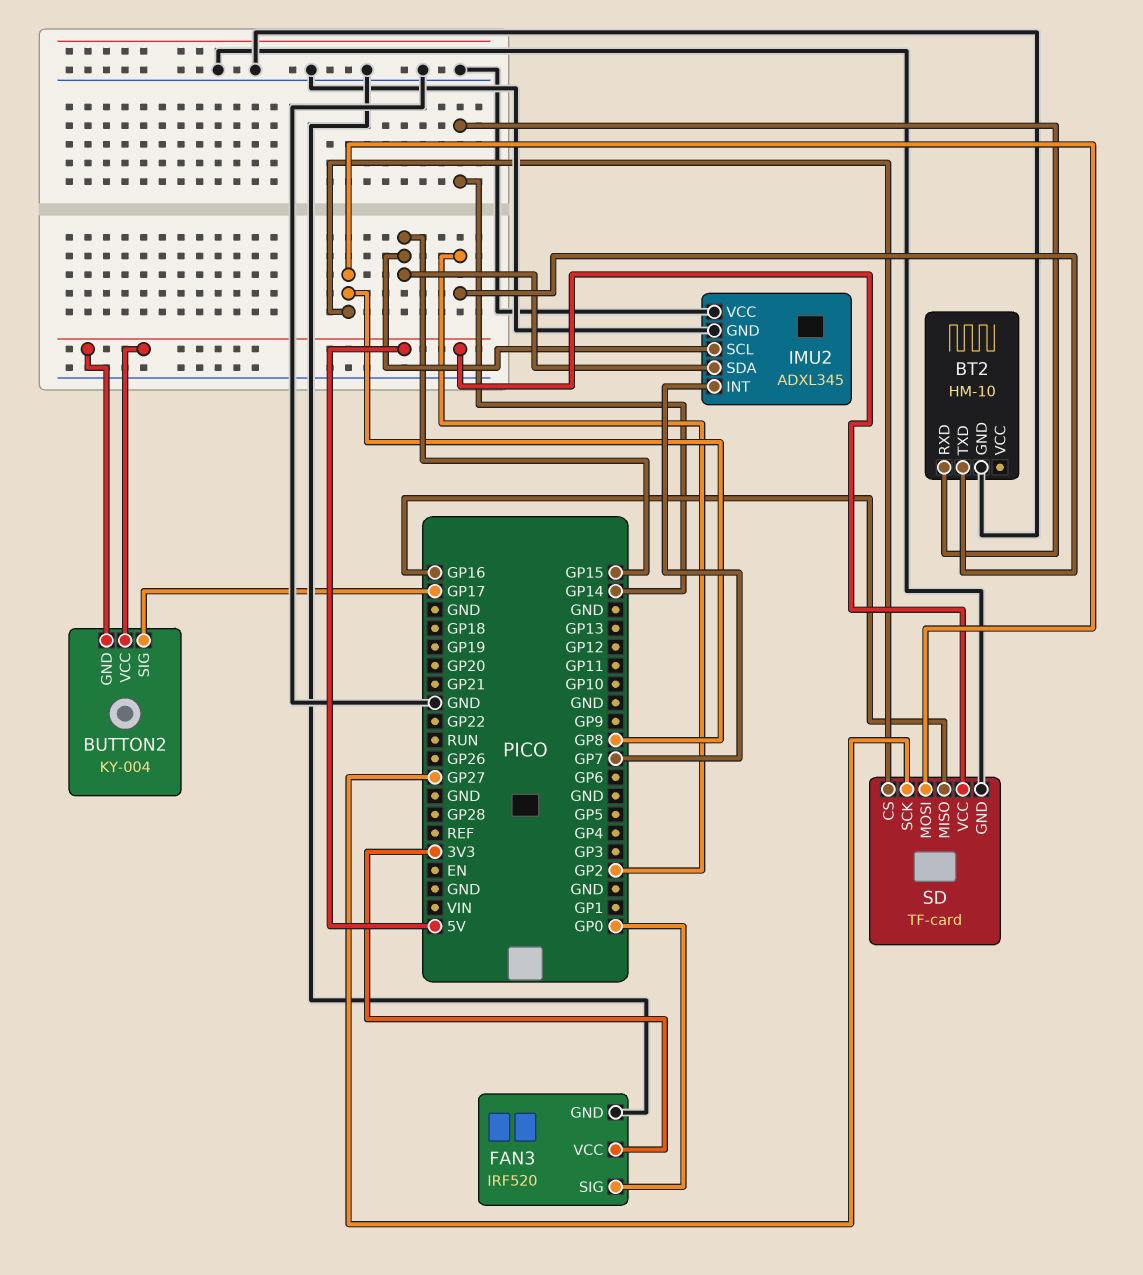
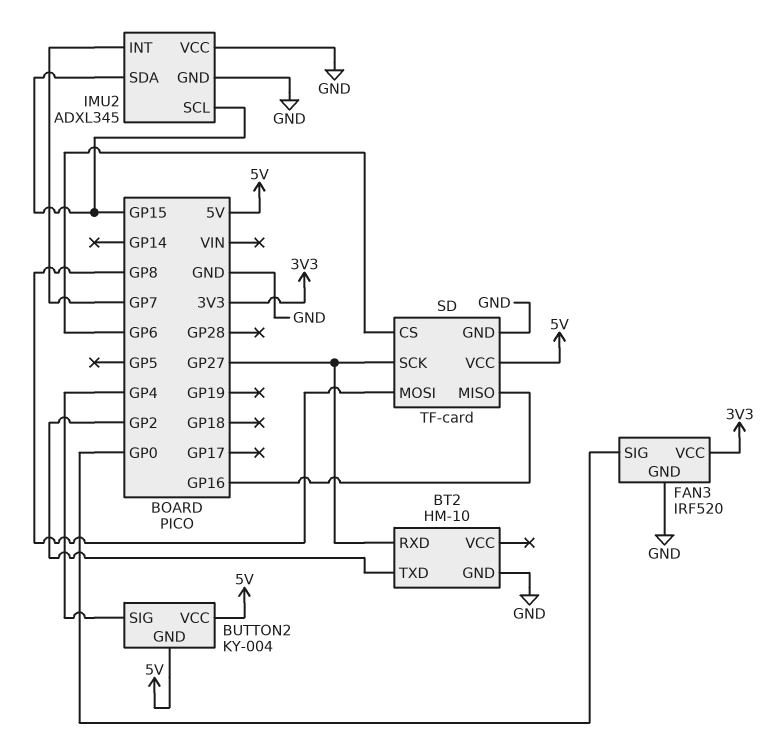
BT2 pin RXD: GP14 -> GP27
BUTTON2 pin SIG: GP17 -> GP4
SD pin CS: GP8 -> GP6

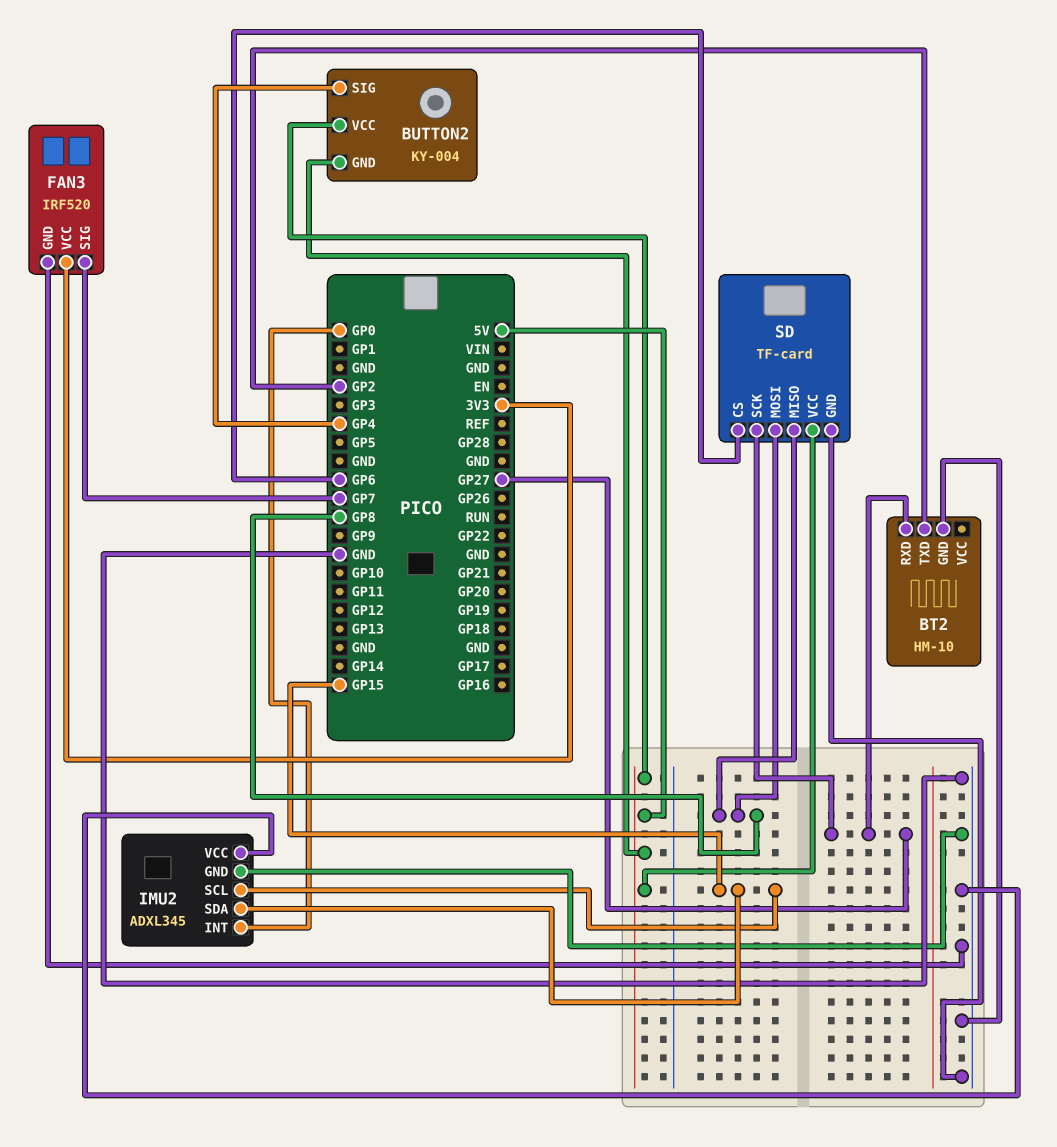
FAN3 pin SIG: GP0 -> GP7
IMU2 pin INT: GP7 -> GP0
SD pin MISO: GP16 -> GP8

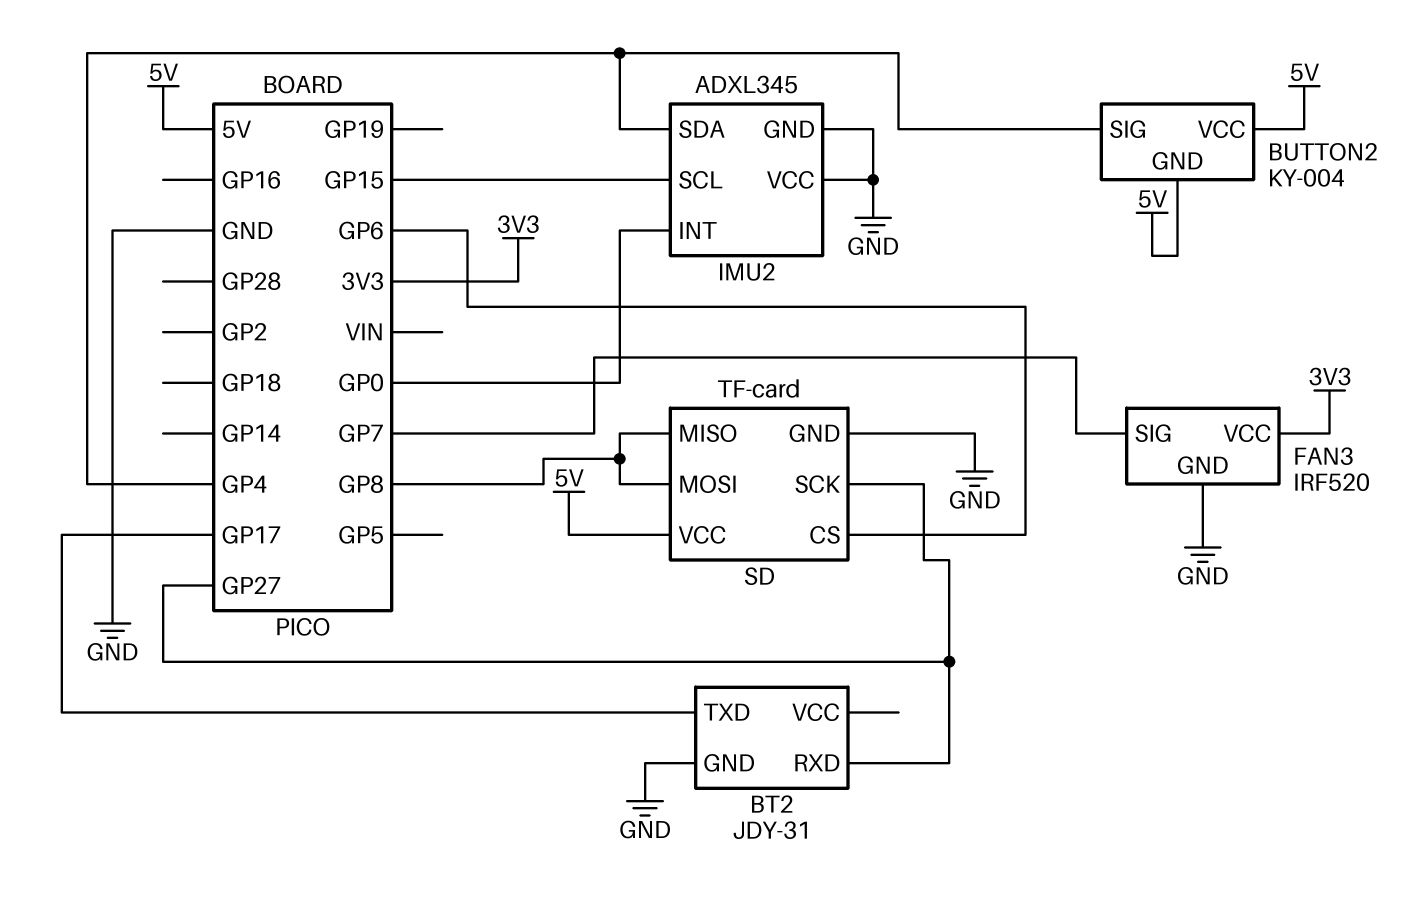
BT2: HM-10 -> JDY-31
BT2 pin TXD: GP2 -> GP17
IMU2 pin SDA: GP15 -> GP4

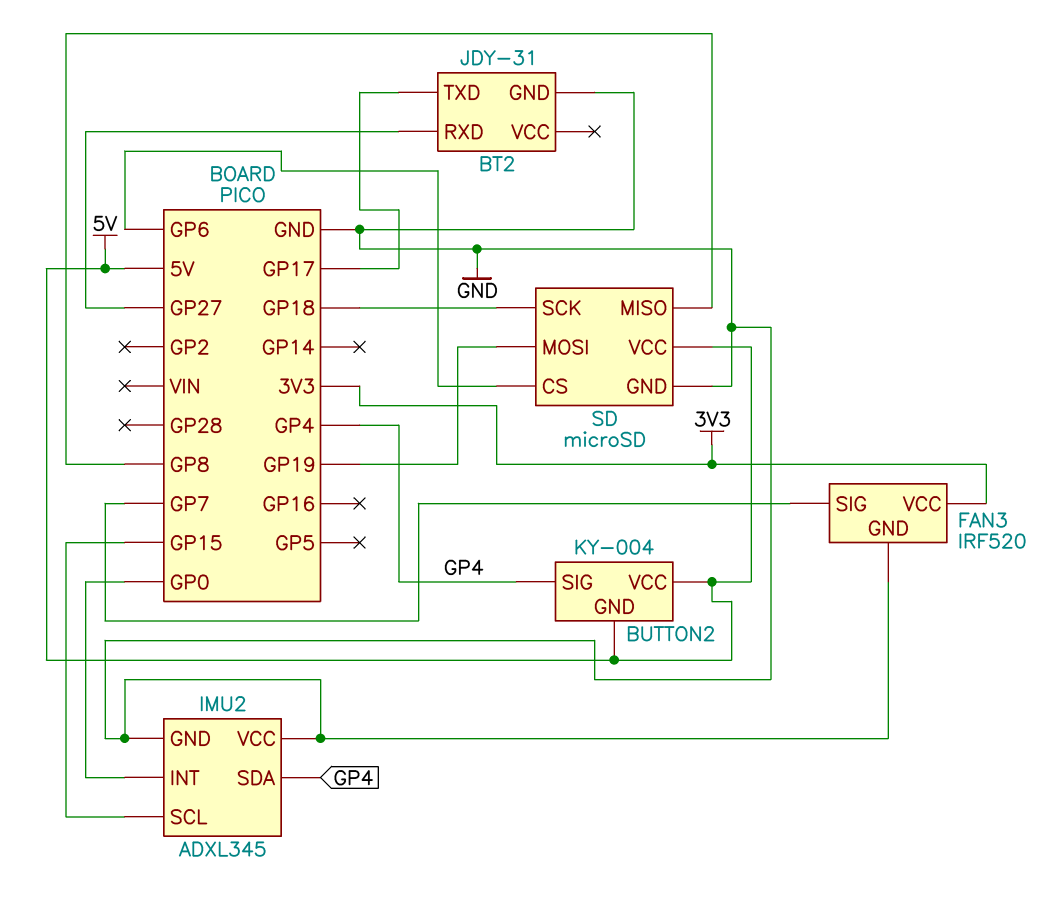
SD: TF-card -> microSD
SD pin MOSI: GP8 -> GP19
SD pin SCK: GP27 -> GP18

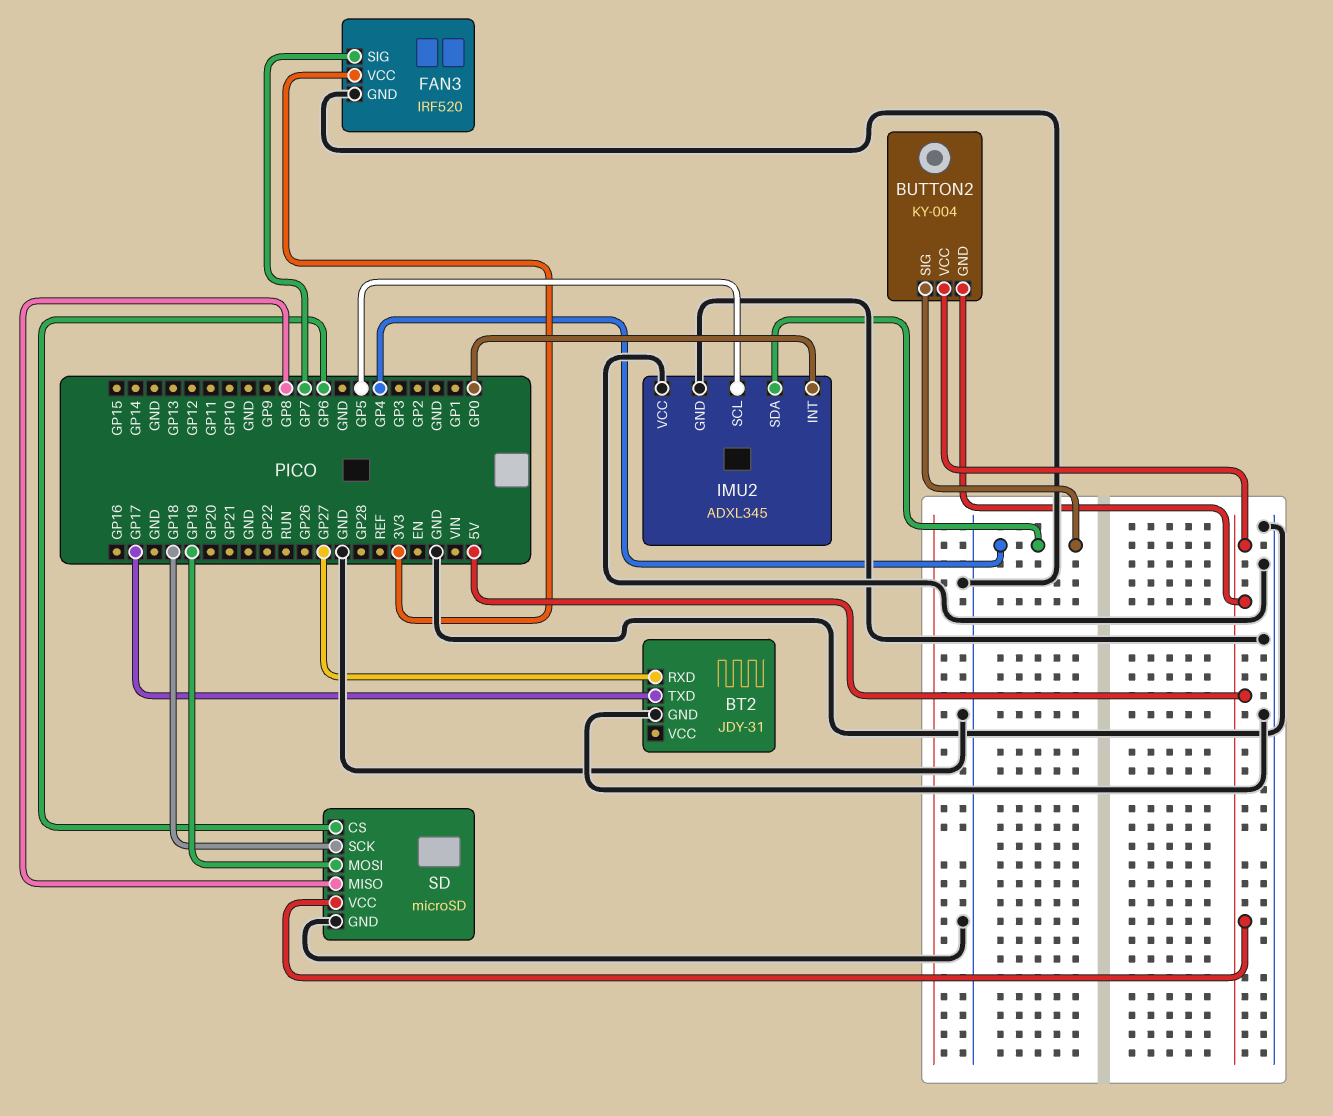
IMU2 pin SCL: GP15 -> GP5

